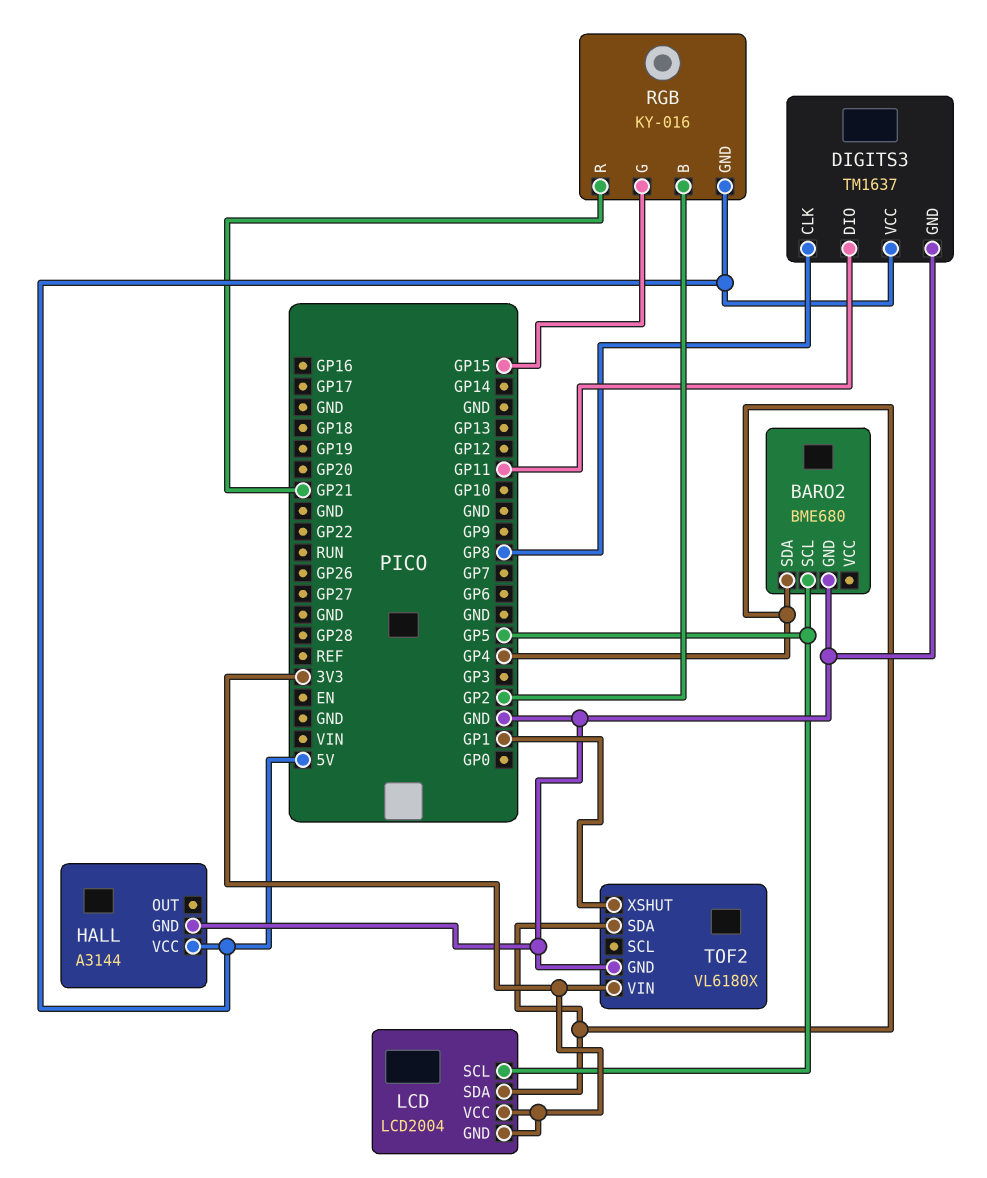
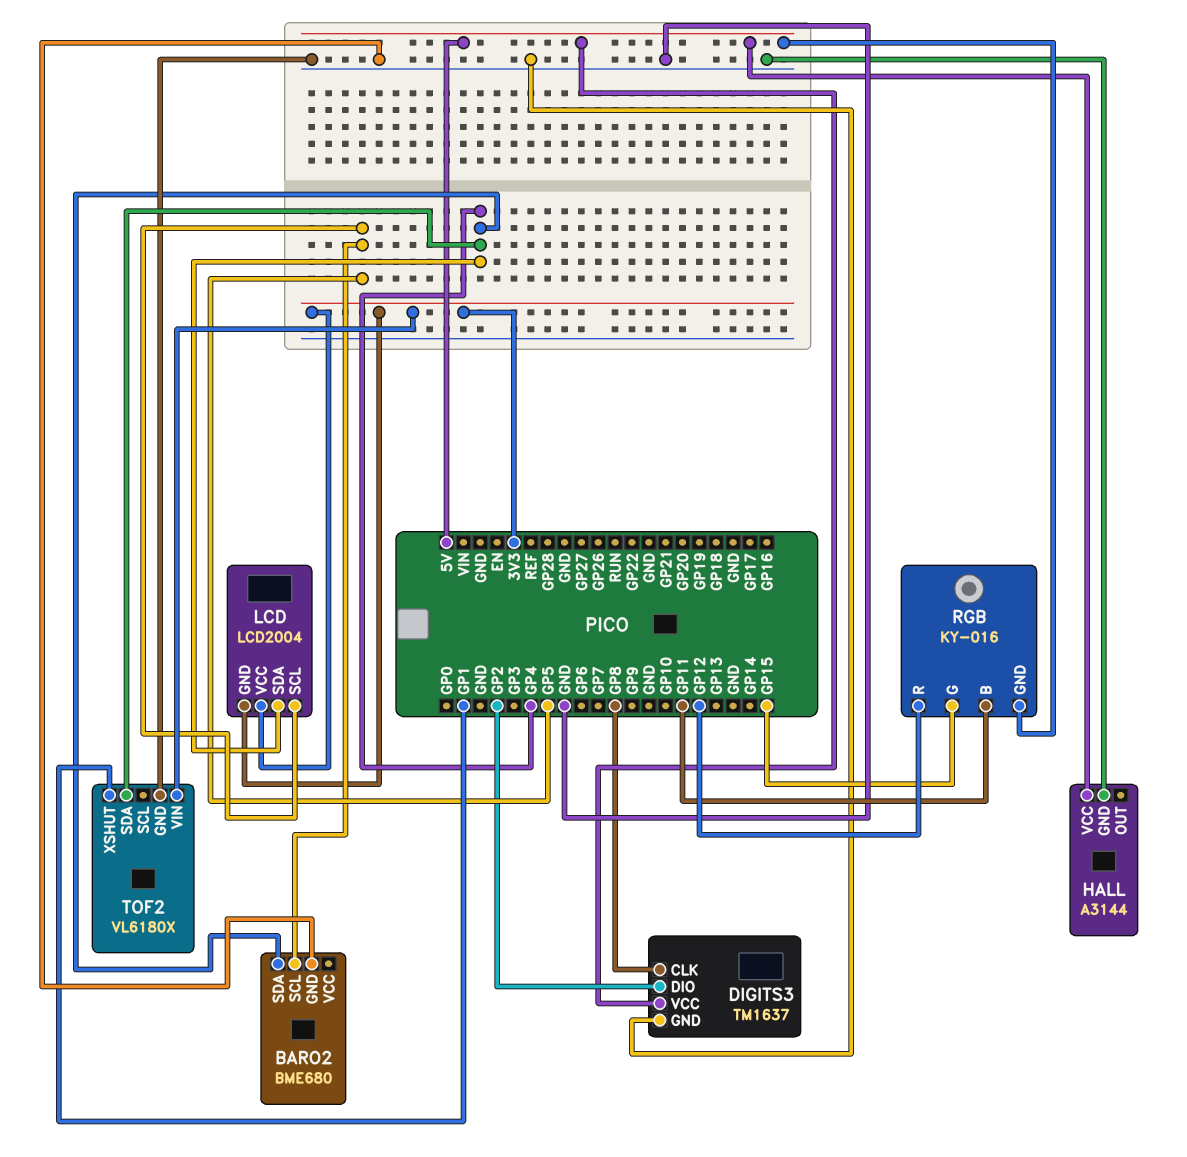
DIGITS3 pin DIO: GP11 -> GP2
RGB pin B: GP2 -> GP11
RGB pin R: GP21 -> GP12

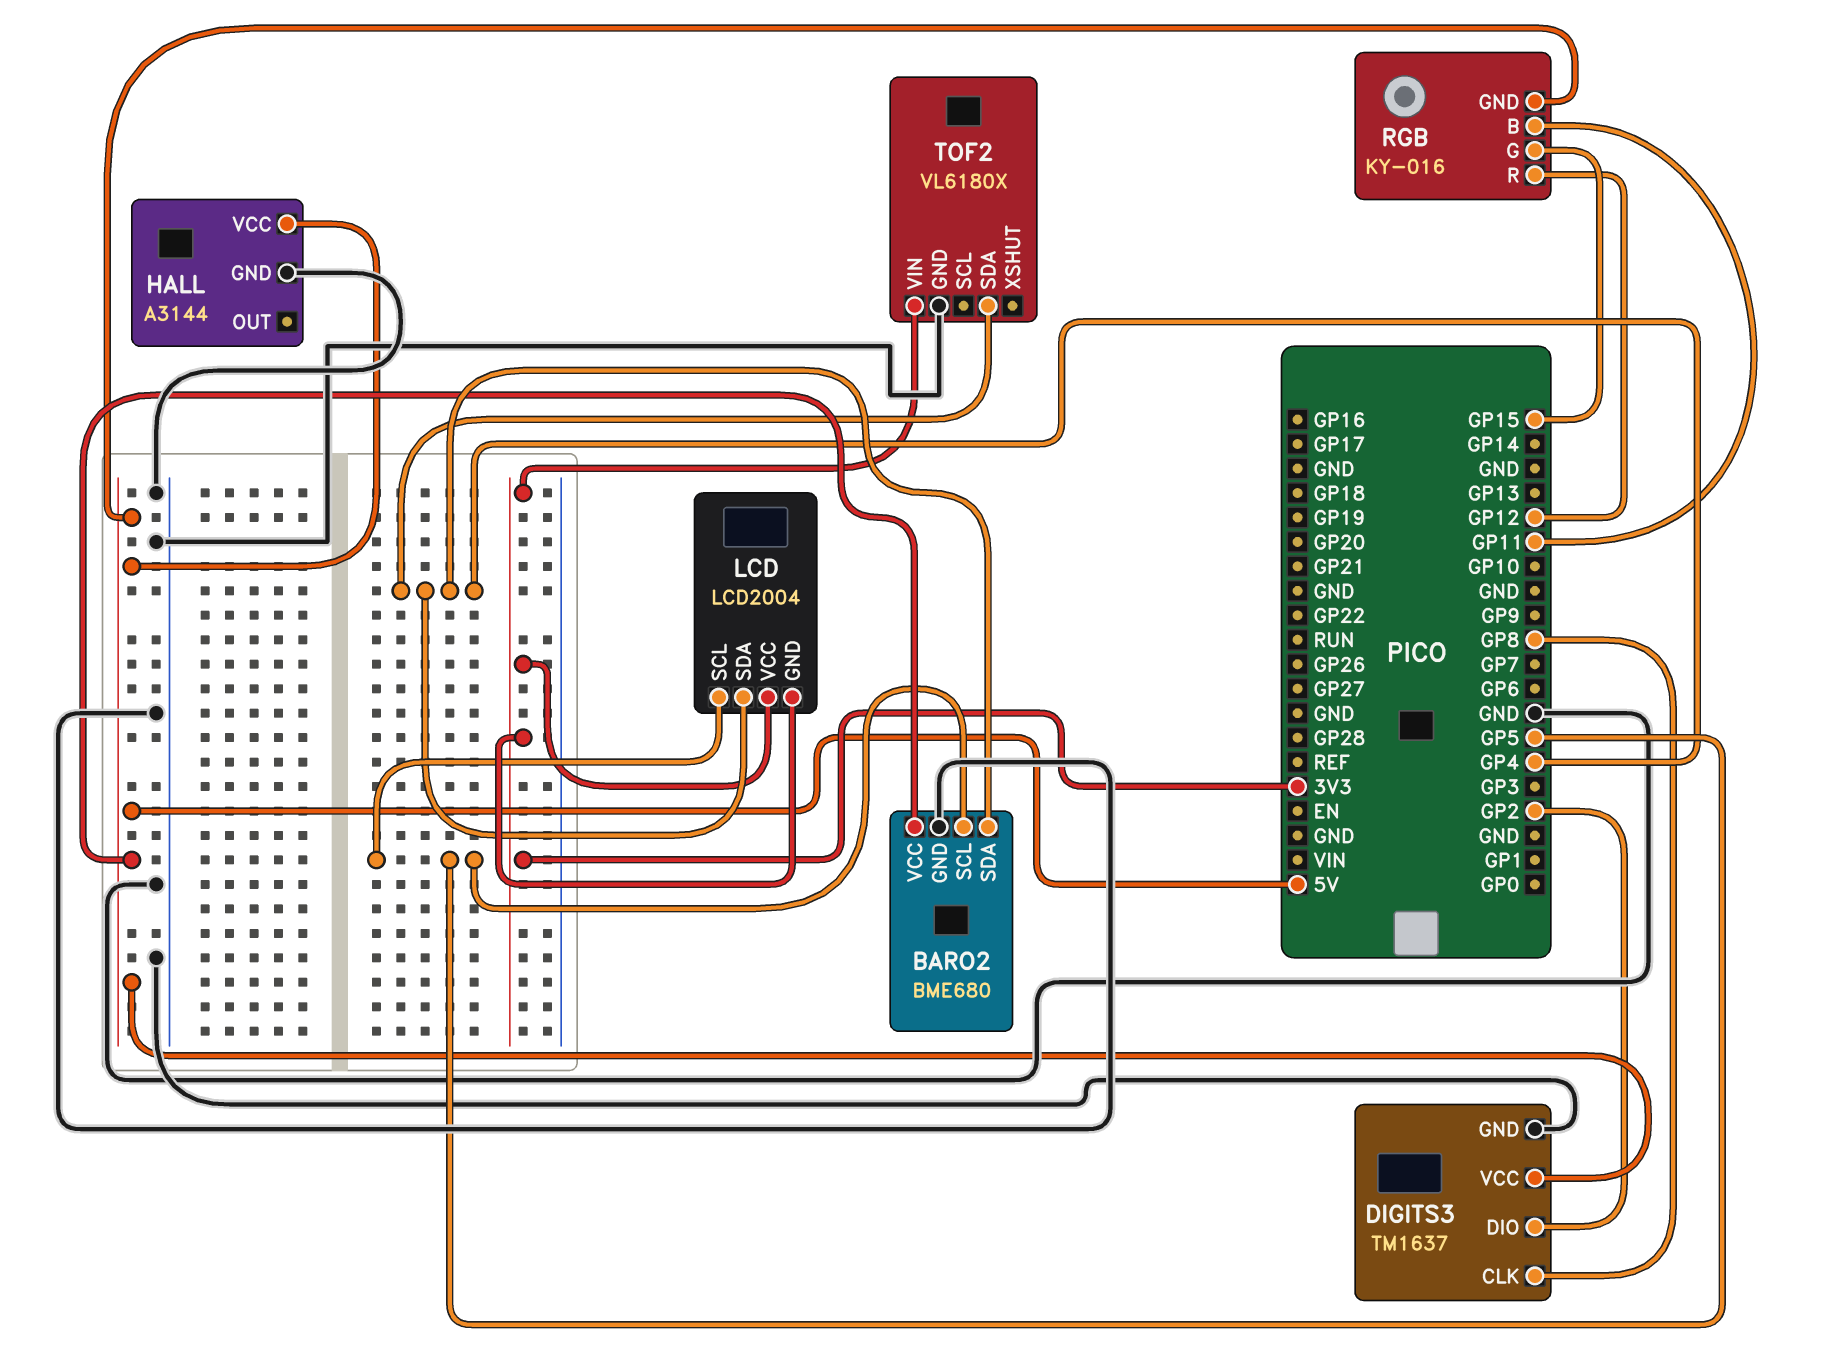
BARO2 pin VCC: none -> 5V
TOF2 pin XSHUT: GP1 -> none

